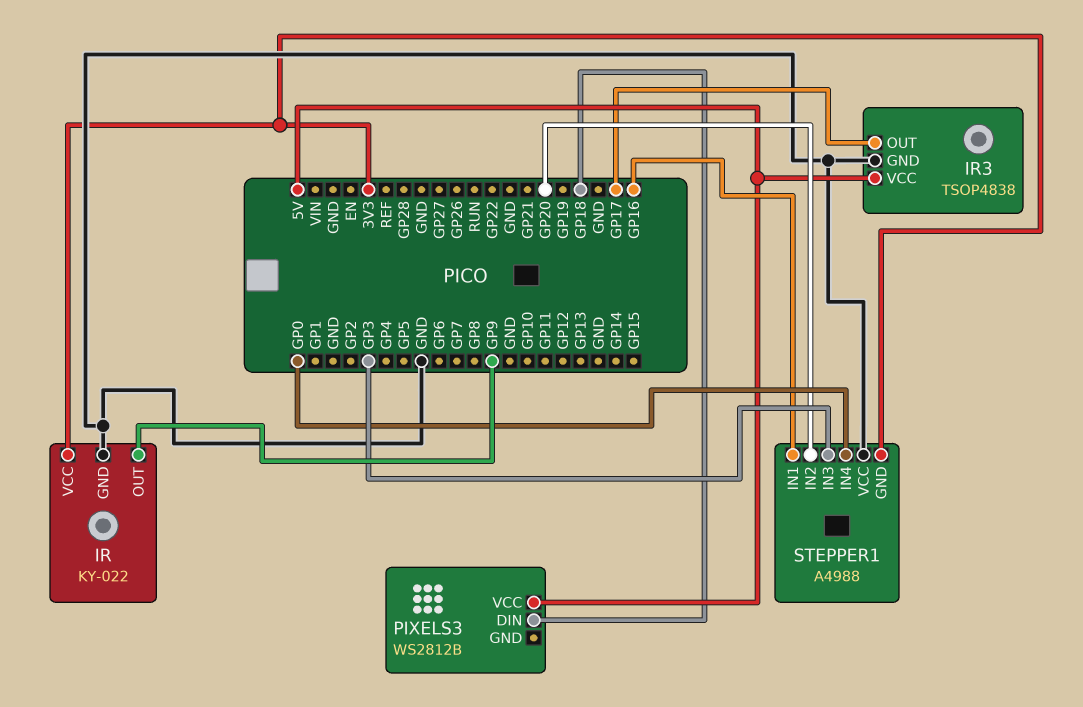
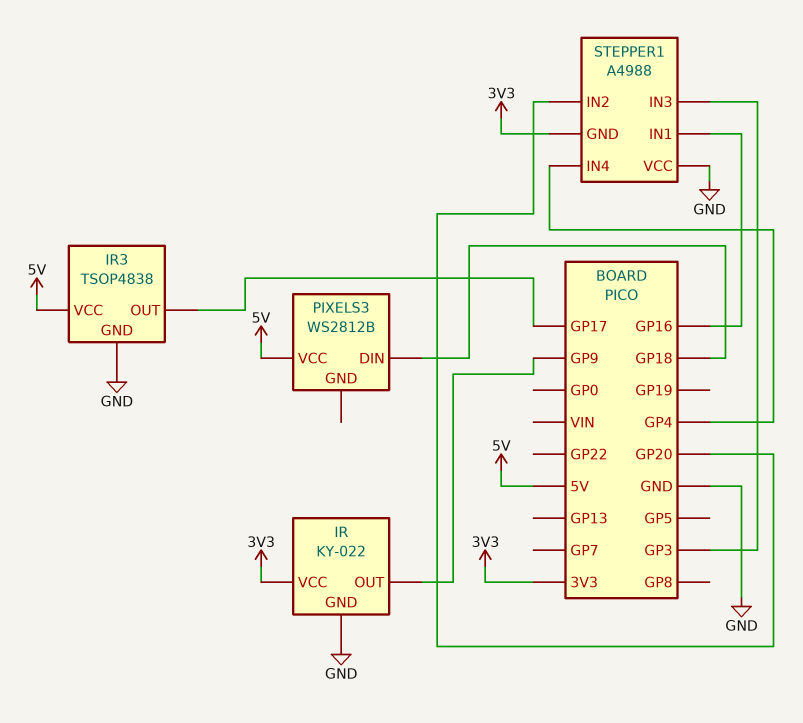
STEPPER1 pin IN4: GP0 -> GP4

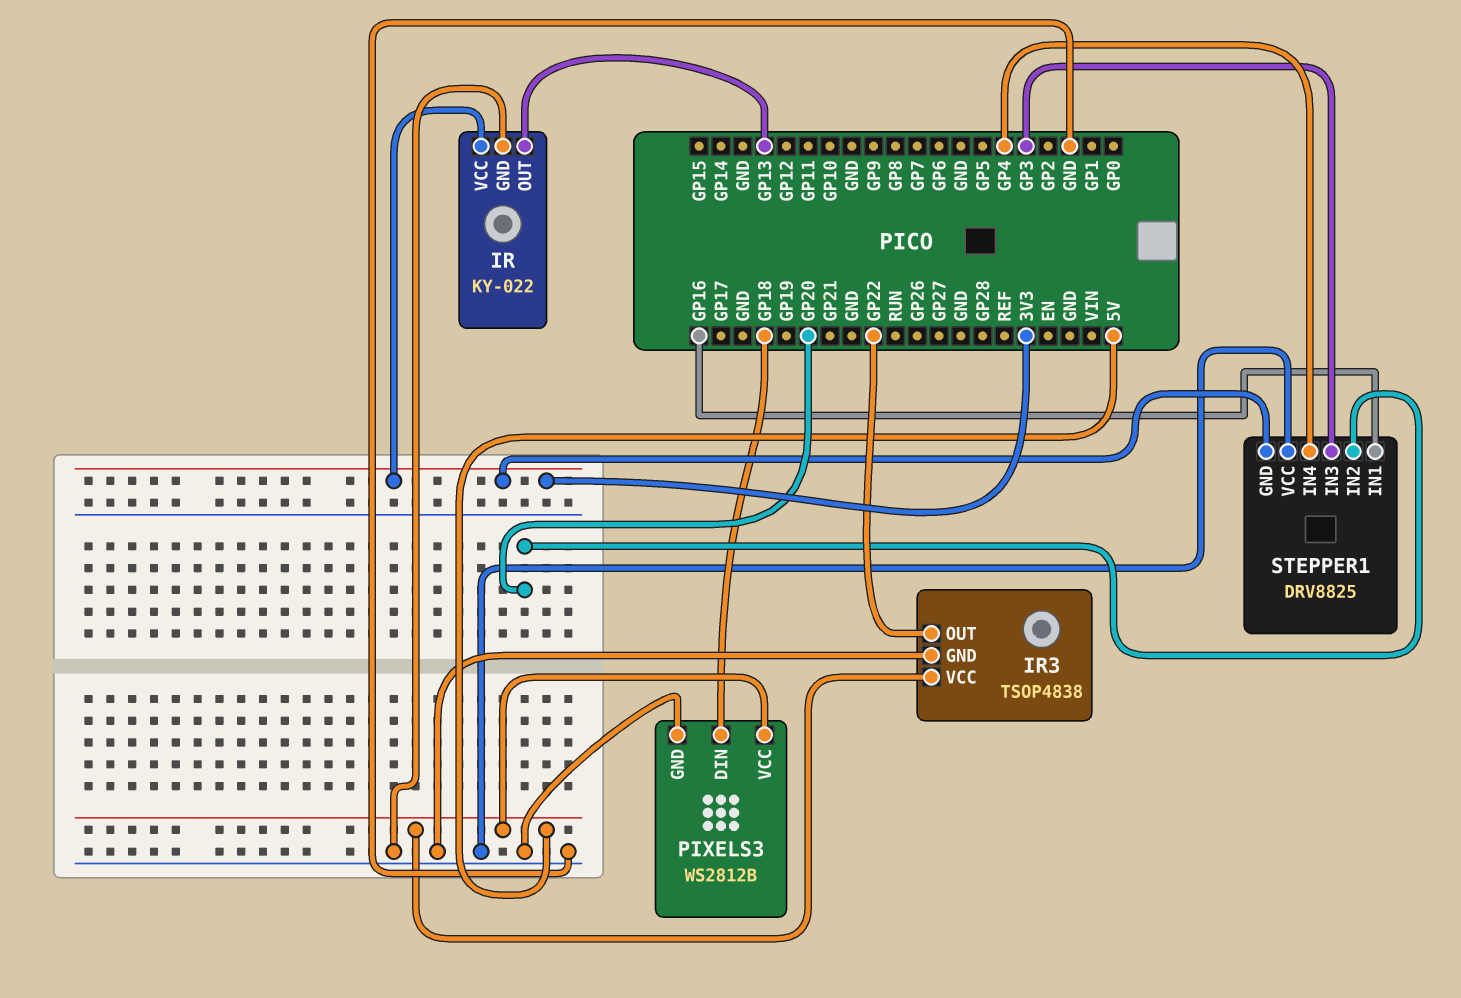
IR pin OUT: GP9 -> GP13
IR3 pin OUT: GP17 -> GP22
PIXELS3 pin GND: none -> GND
STEPPER1: A4988 -> DRV8825

